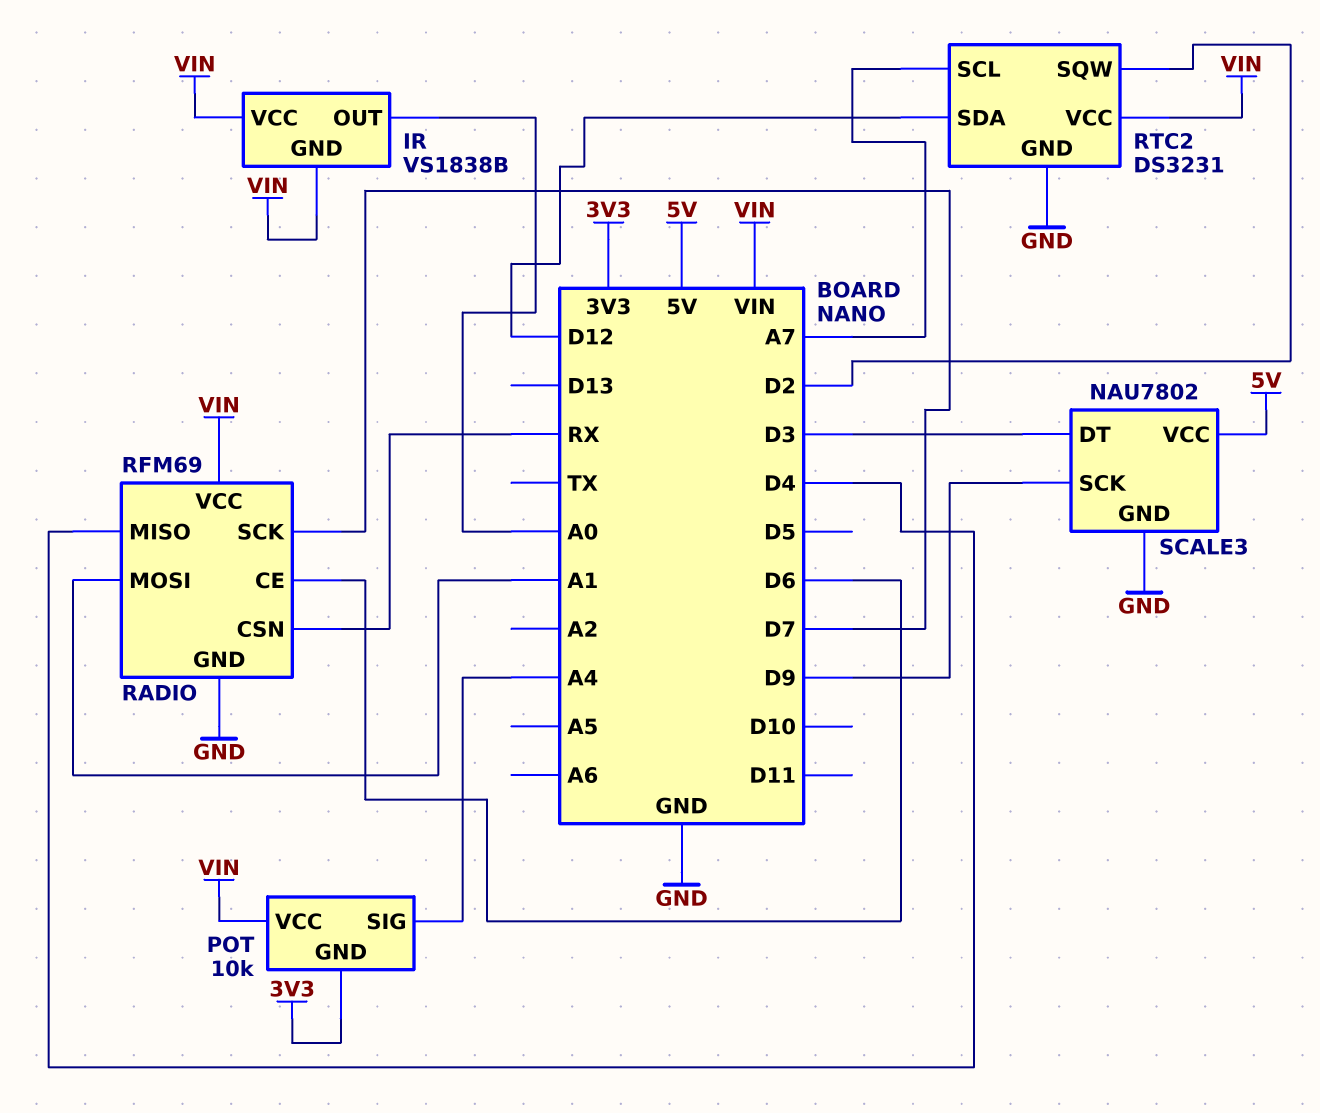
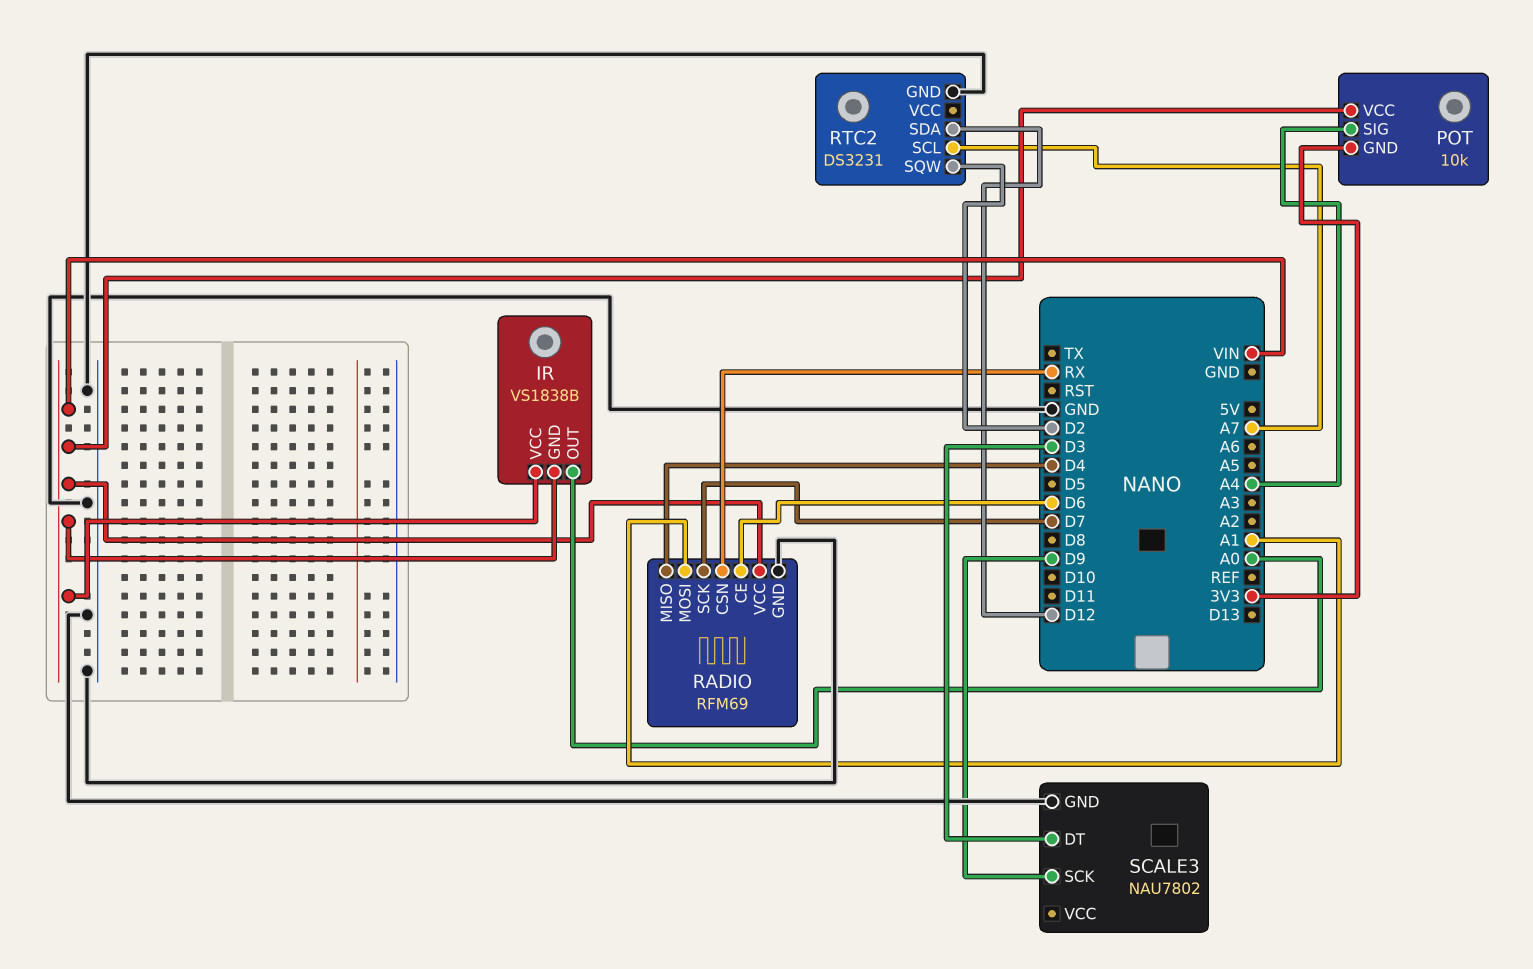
RTC2 pin VCC: VIN -> none
SCALE3 pin VCC: 5V -> none

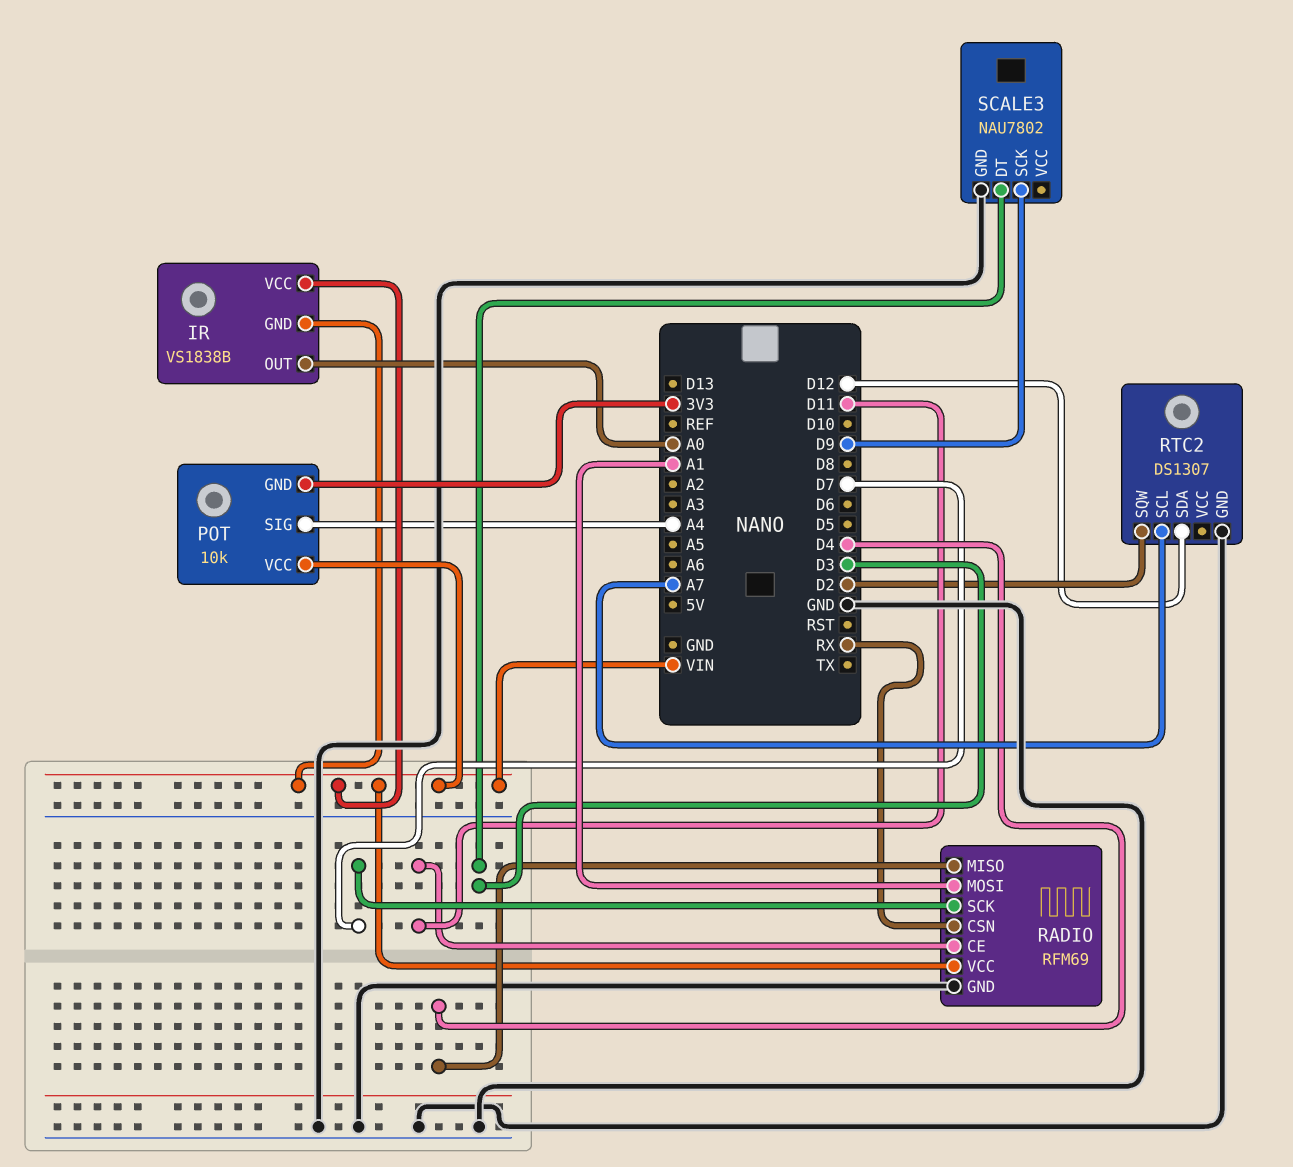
RADIO pin CE: D6 -> D11
RTC2: DS3231 -> DS1307

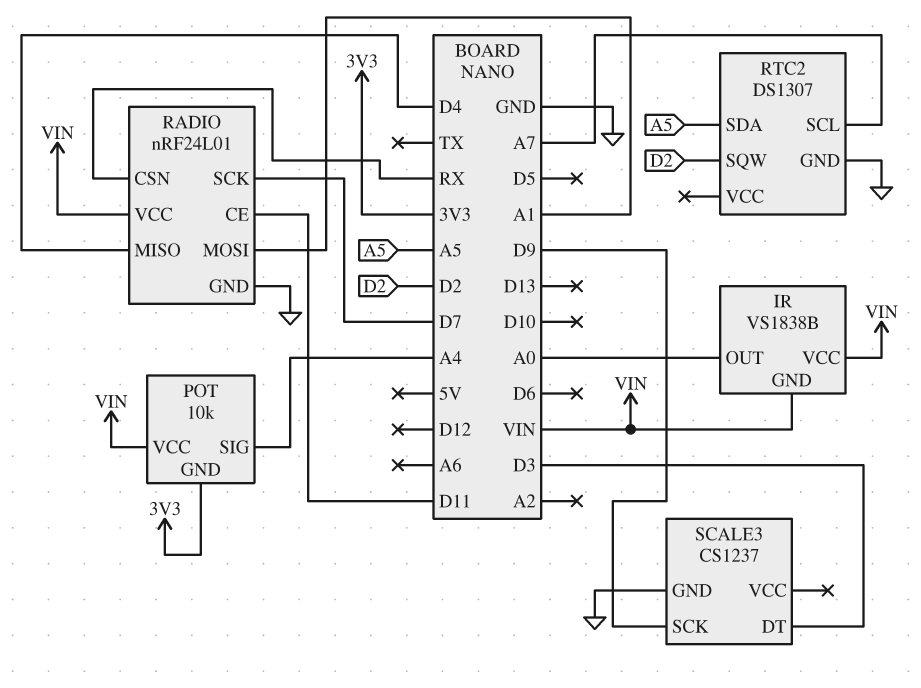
RADIO: RFM69 -> nRF24L01
RTC2 pin SDA: D12 -> A5
SCALE3: NAU7802 -> CS1237

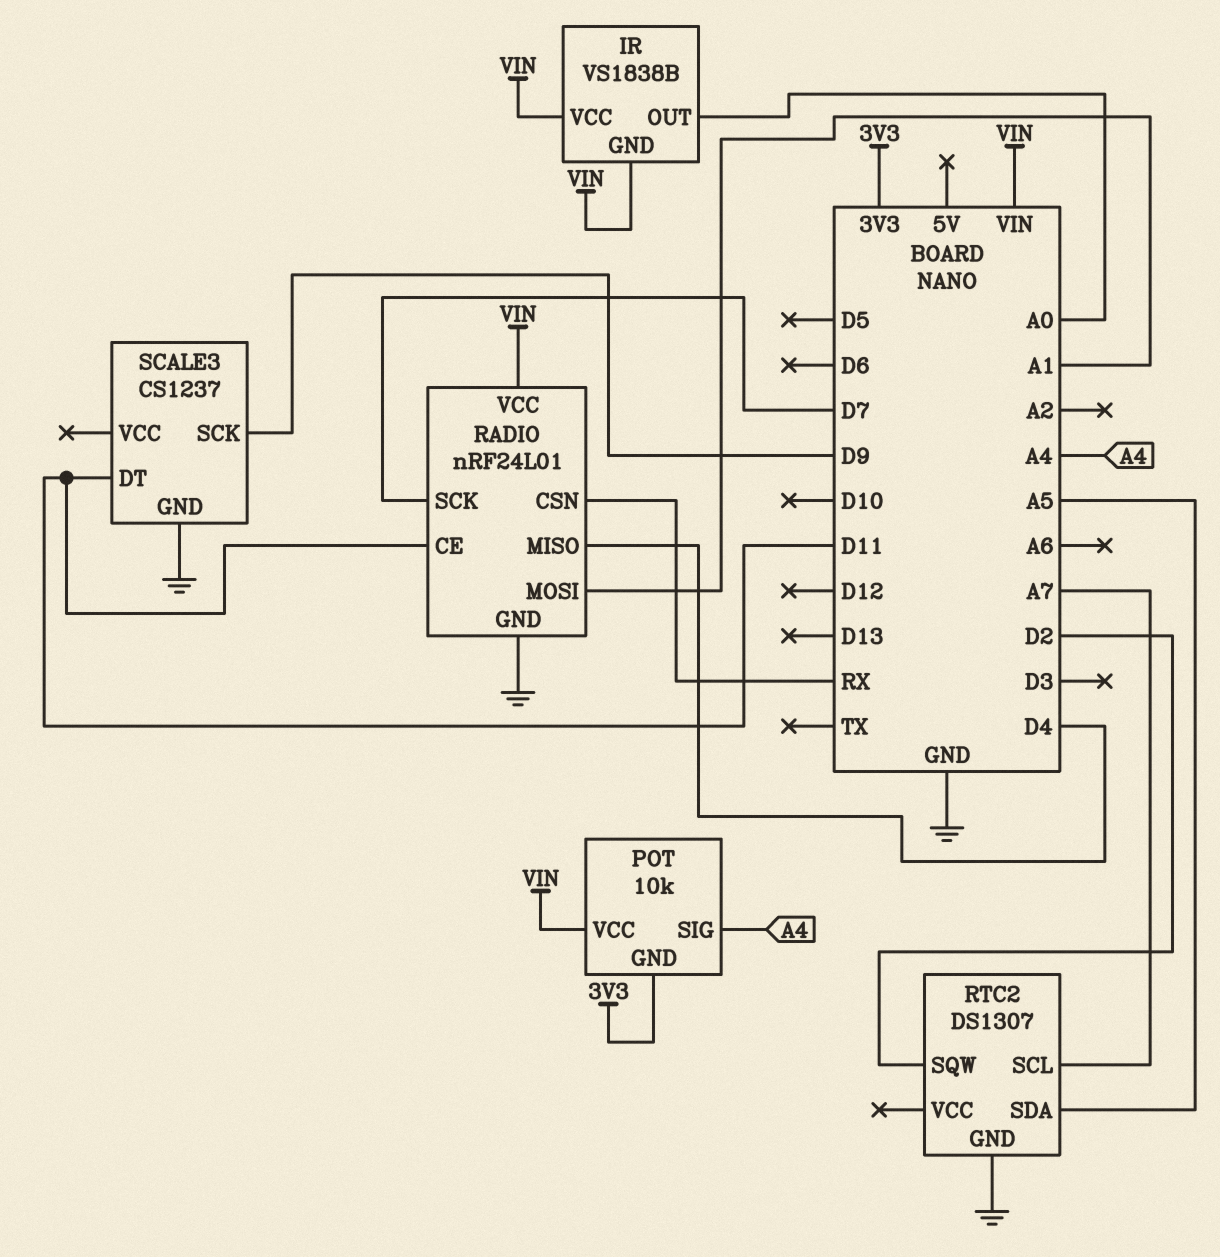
SCALE3 pin DT: D3 -> D11

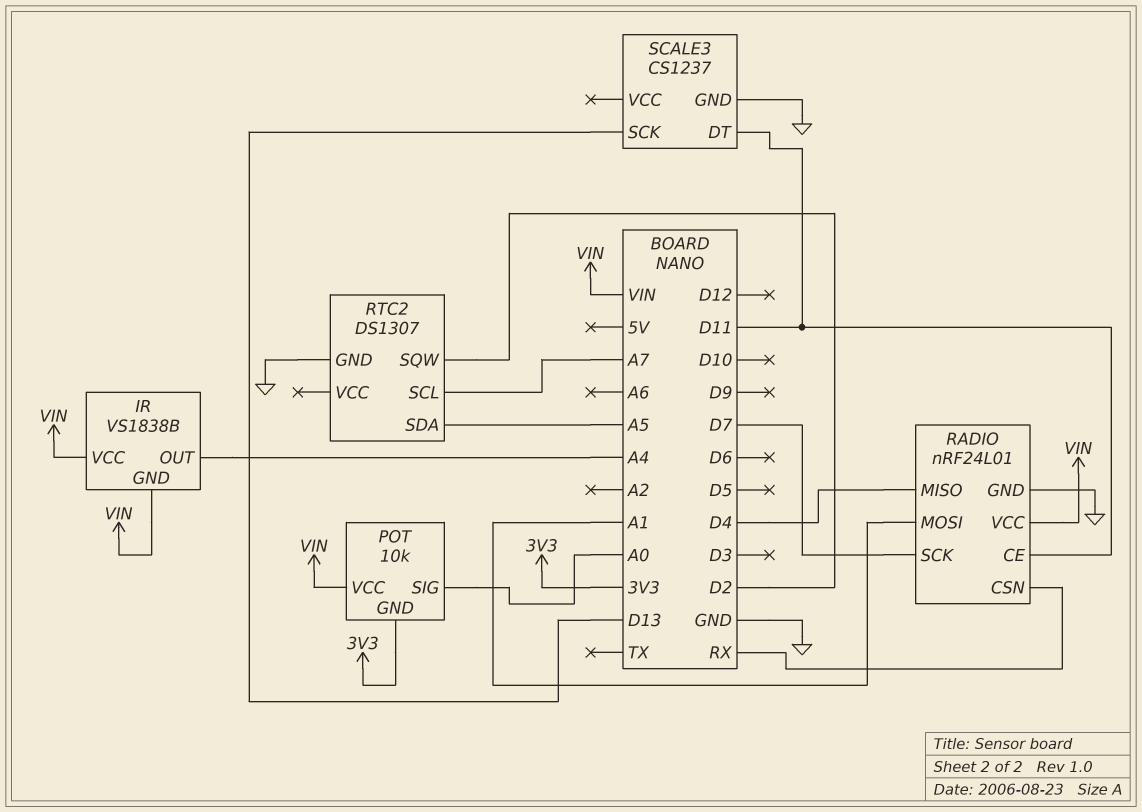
IR pin OUT: A0 -> A4
POT pin SIG: A4 -> A0
SCALE3 pin SCK: D9 -> D13

